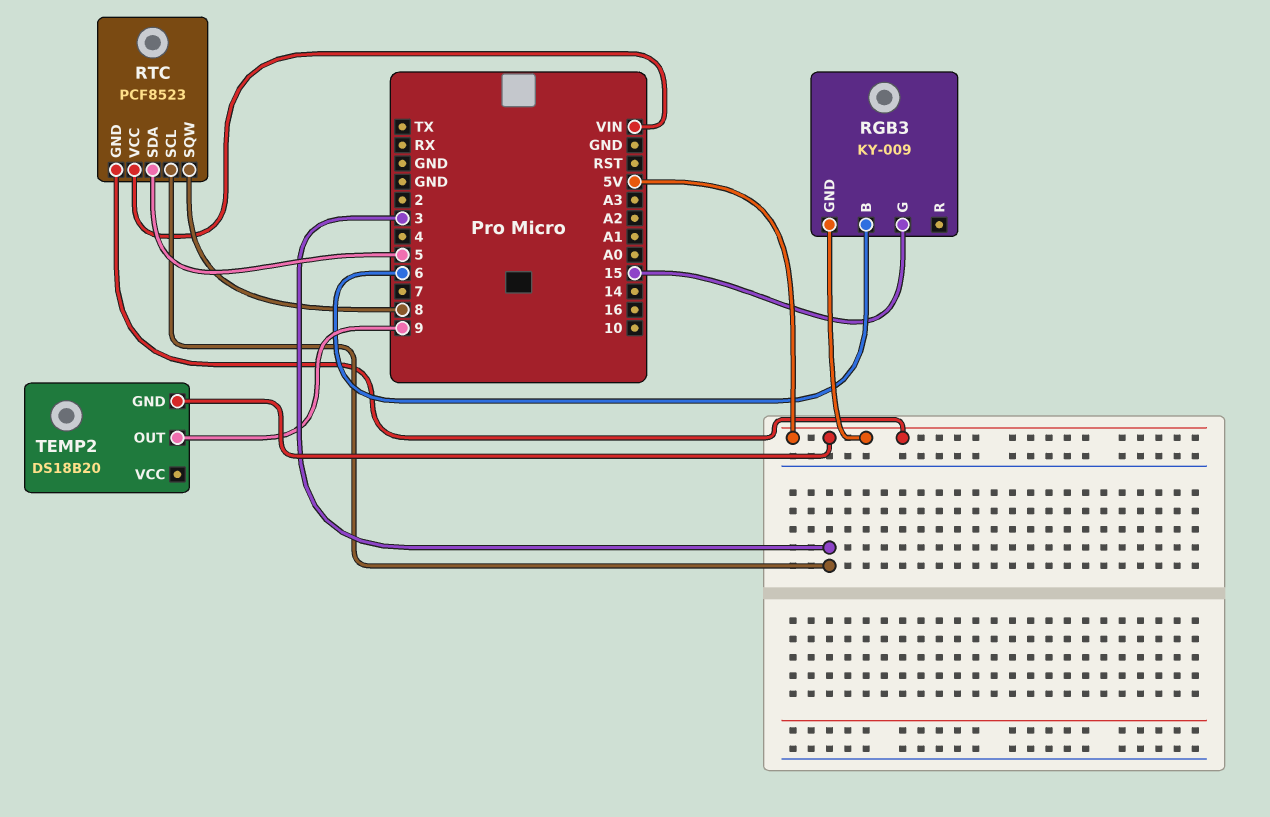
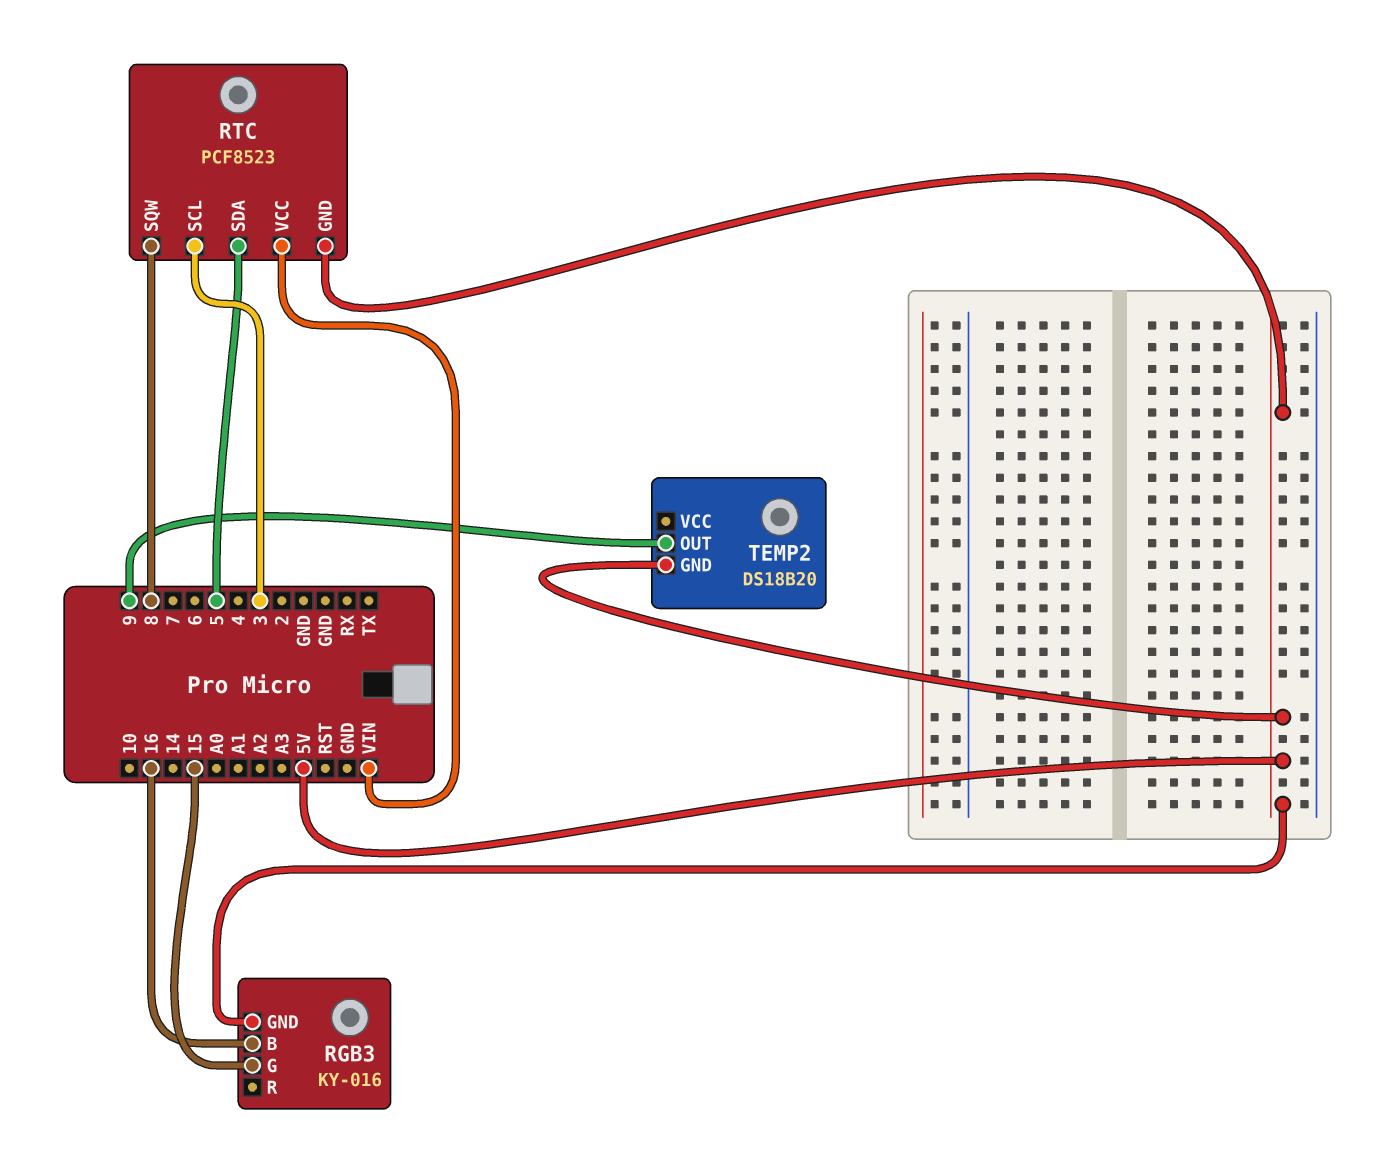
RGB3: KY-009 -> KY-016
RGB3 pin B: 6 -> 16

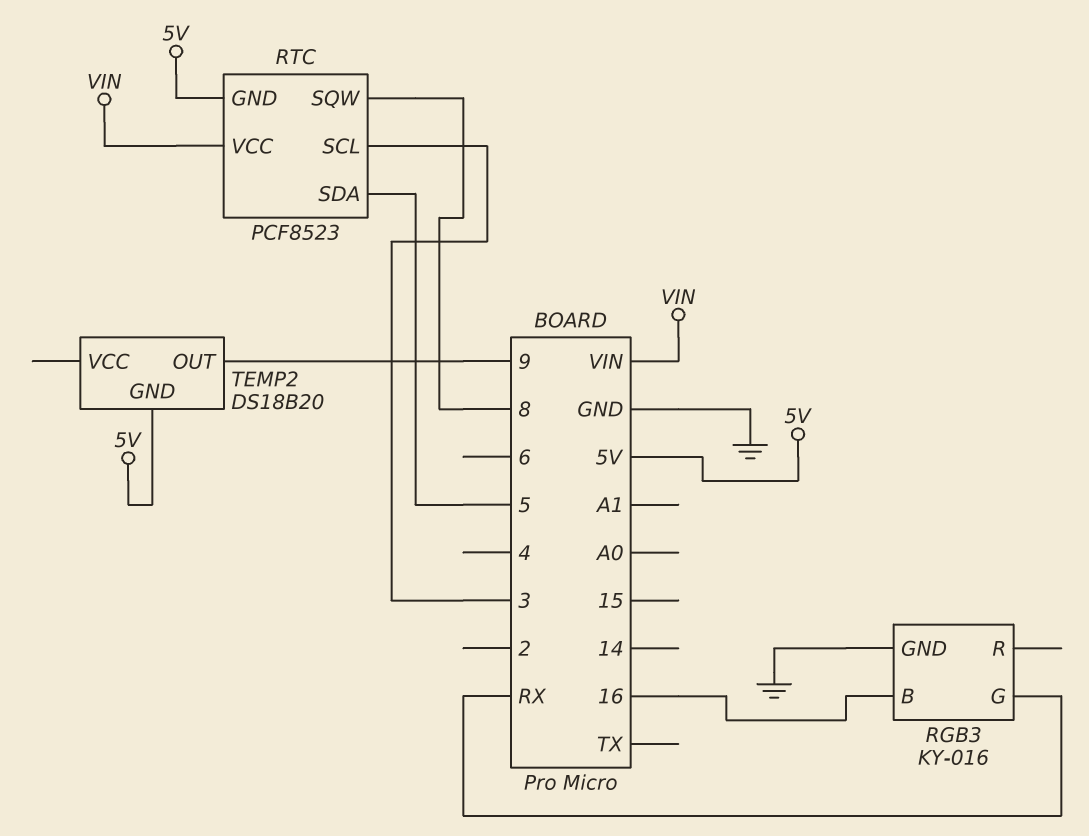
RGB3 pin G: 15 -> RX
RGB3 pin GND: 5V -> GND

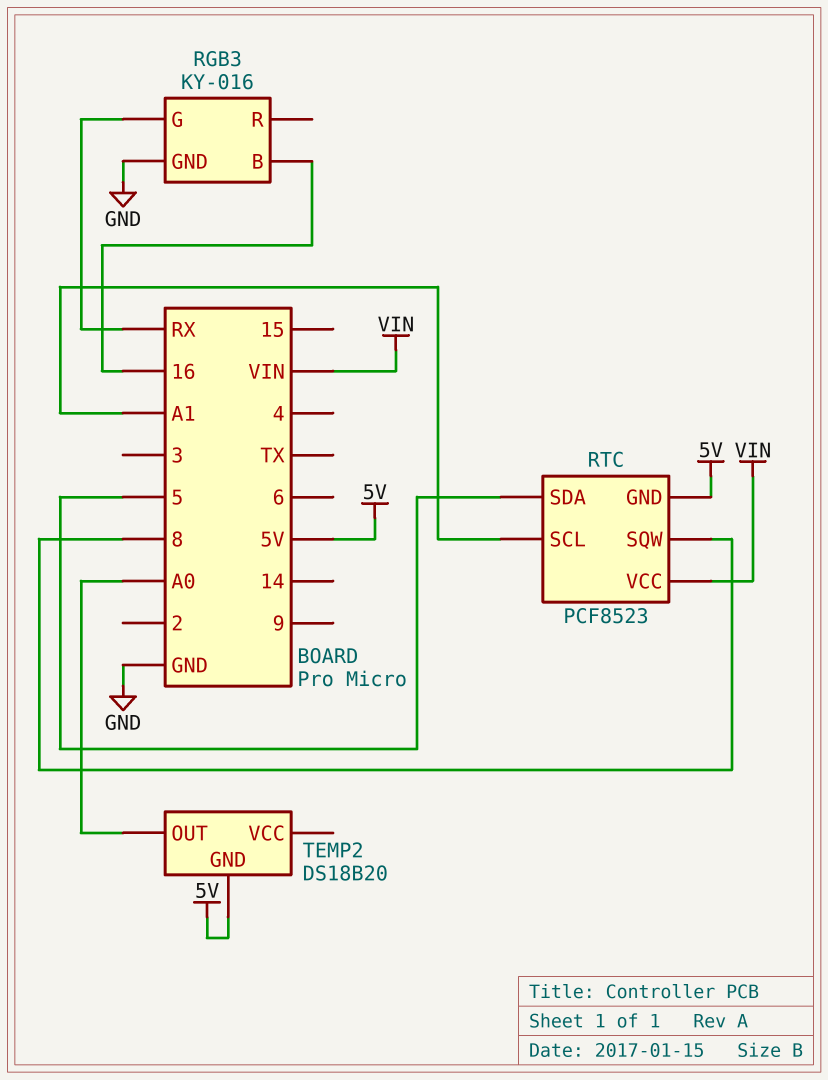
RTC pin SCL: 3 -> A1
TEMP2 pin OUT: 9 -> A0

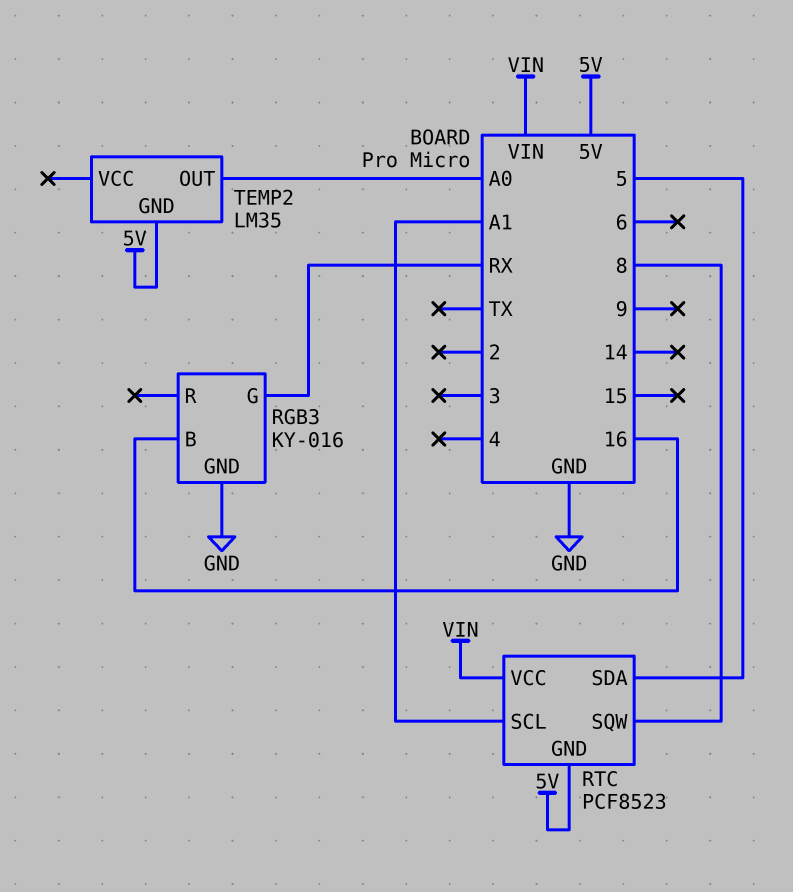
TEMP2: DS18B20 -> LM35

